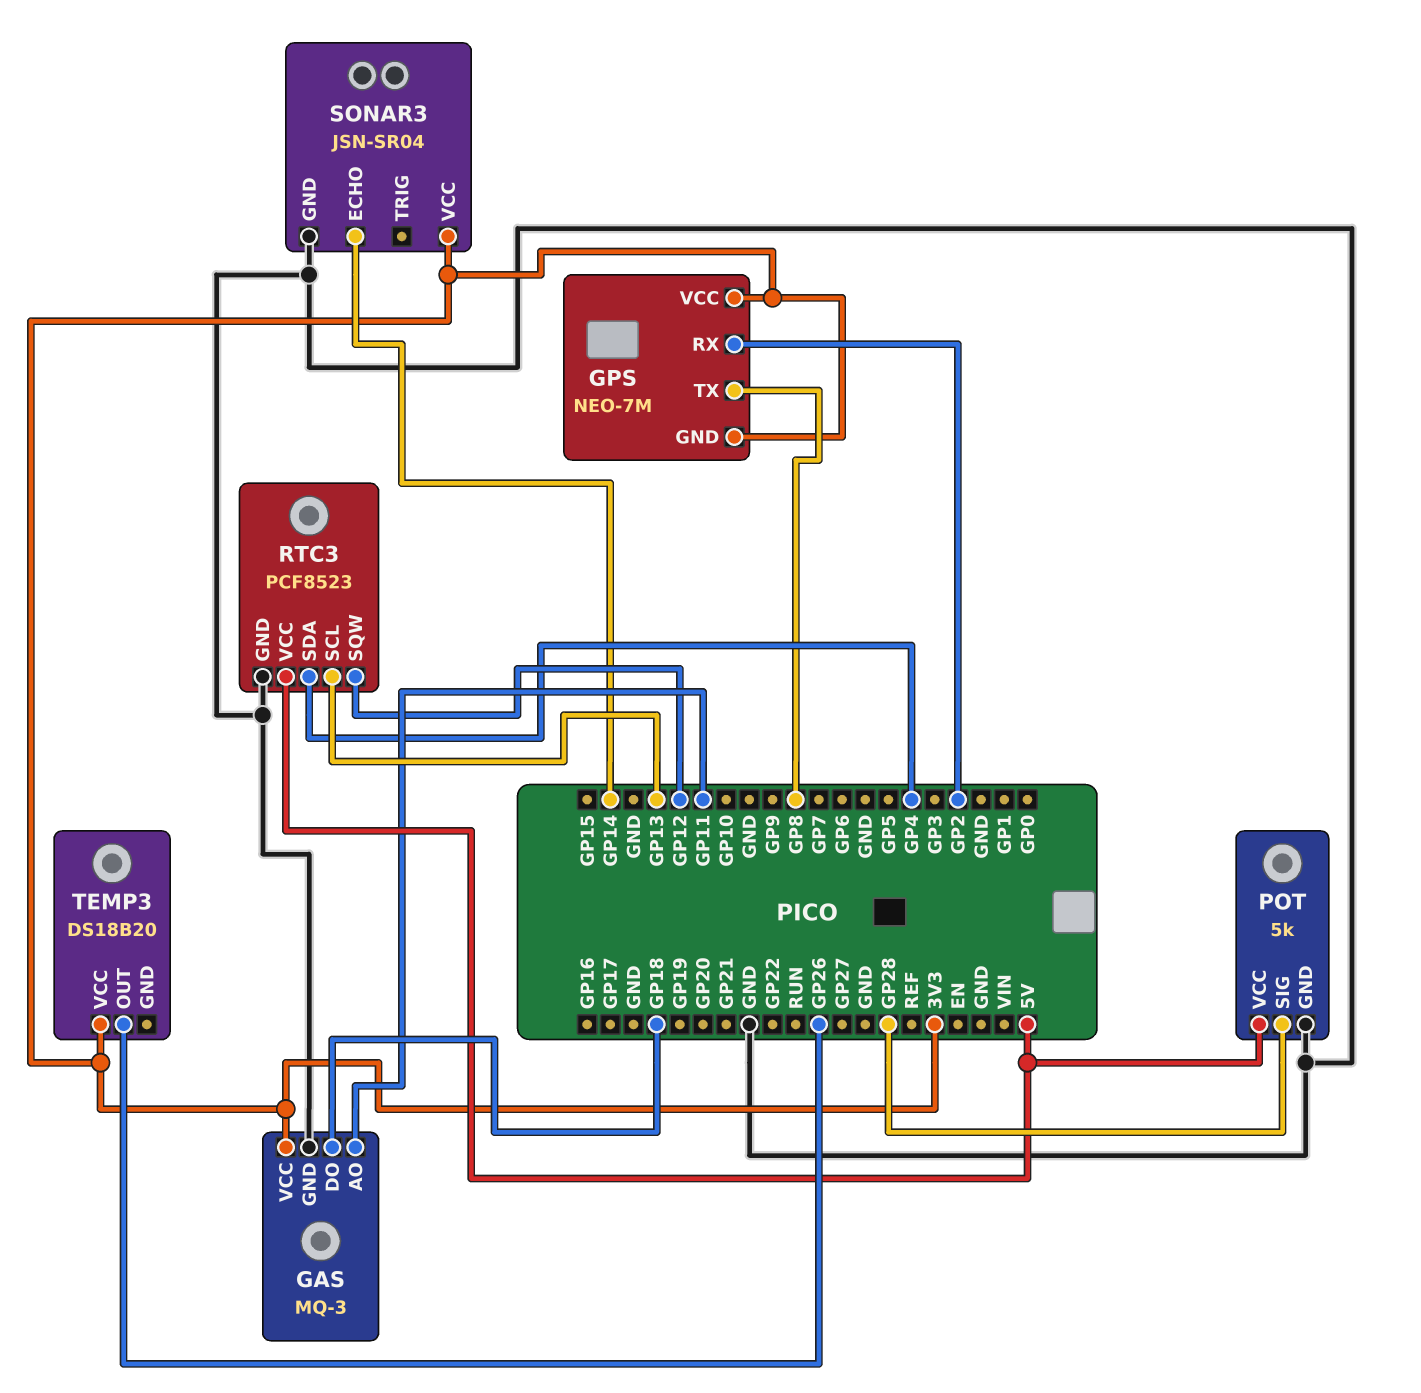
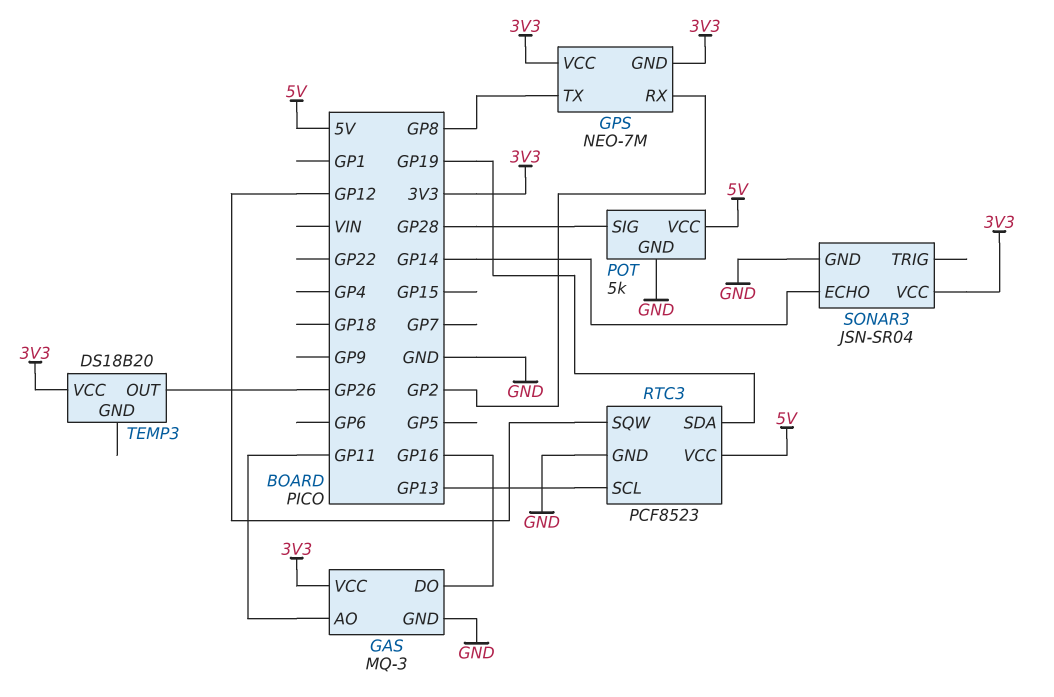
GAS pin DO: GP18 -> GP16
RTC3 pin SDA: GP4 -> GP19

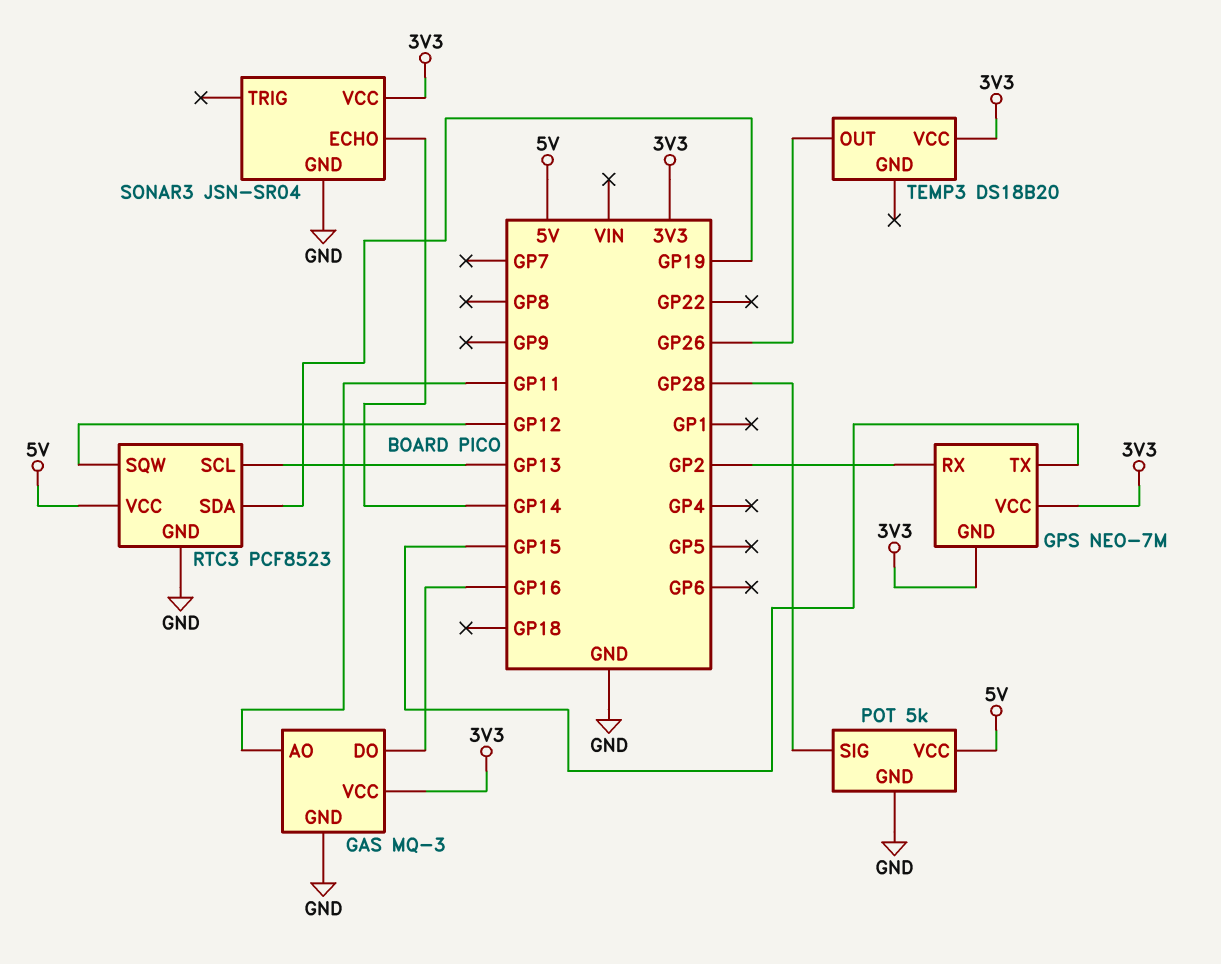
GPS pin TX: GP8 -> GP15

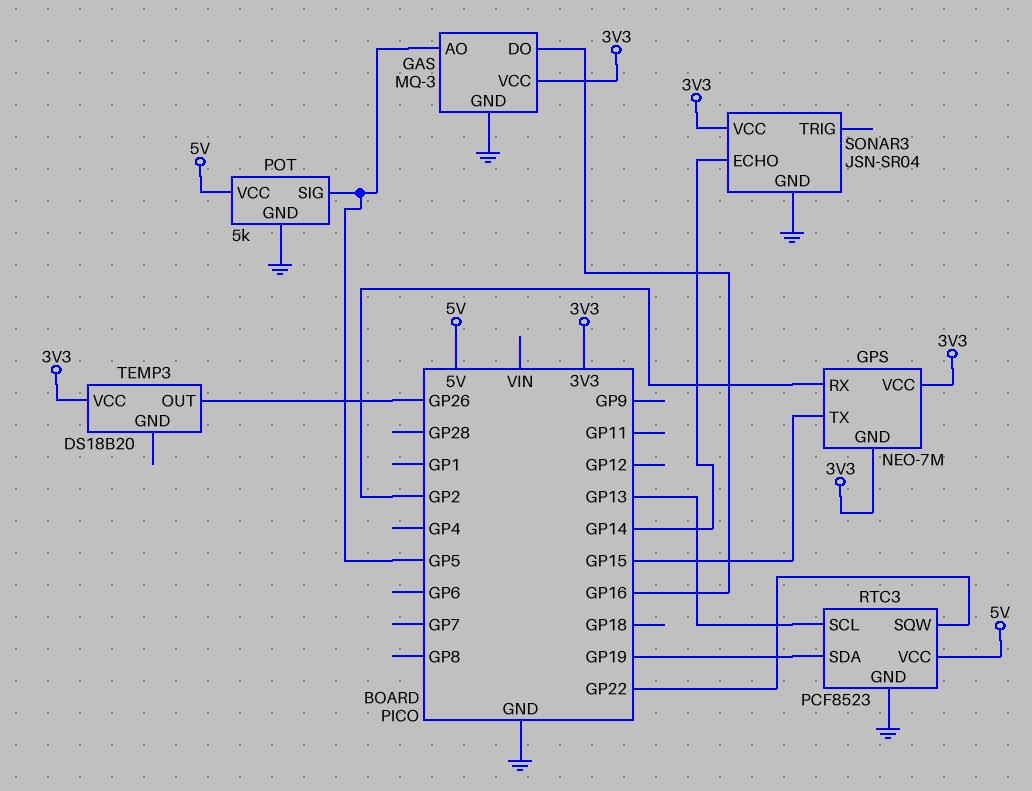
GAS pin AO: GP11 -> GP5
POT pin SIG: GP28 -> GP5
RTC3 pin SQW: GP12 -> GP22

